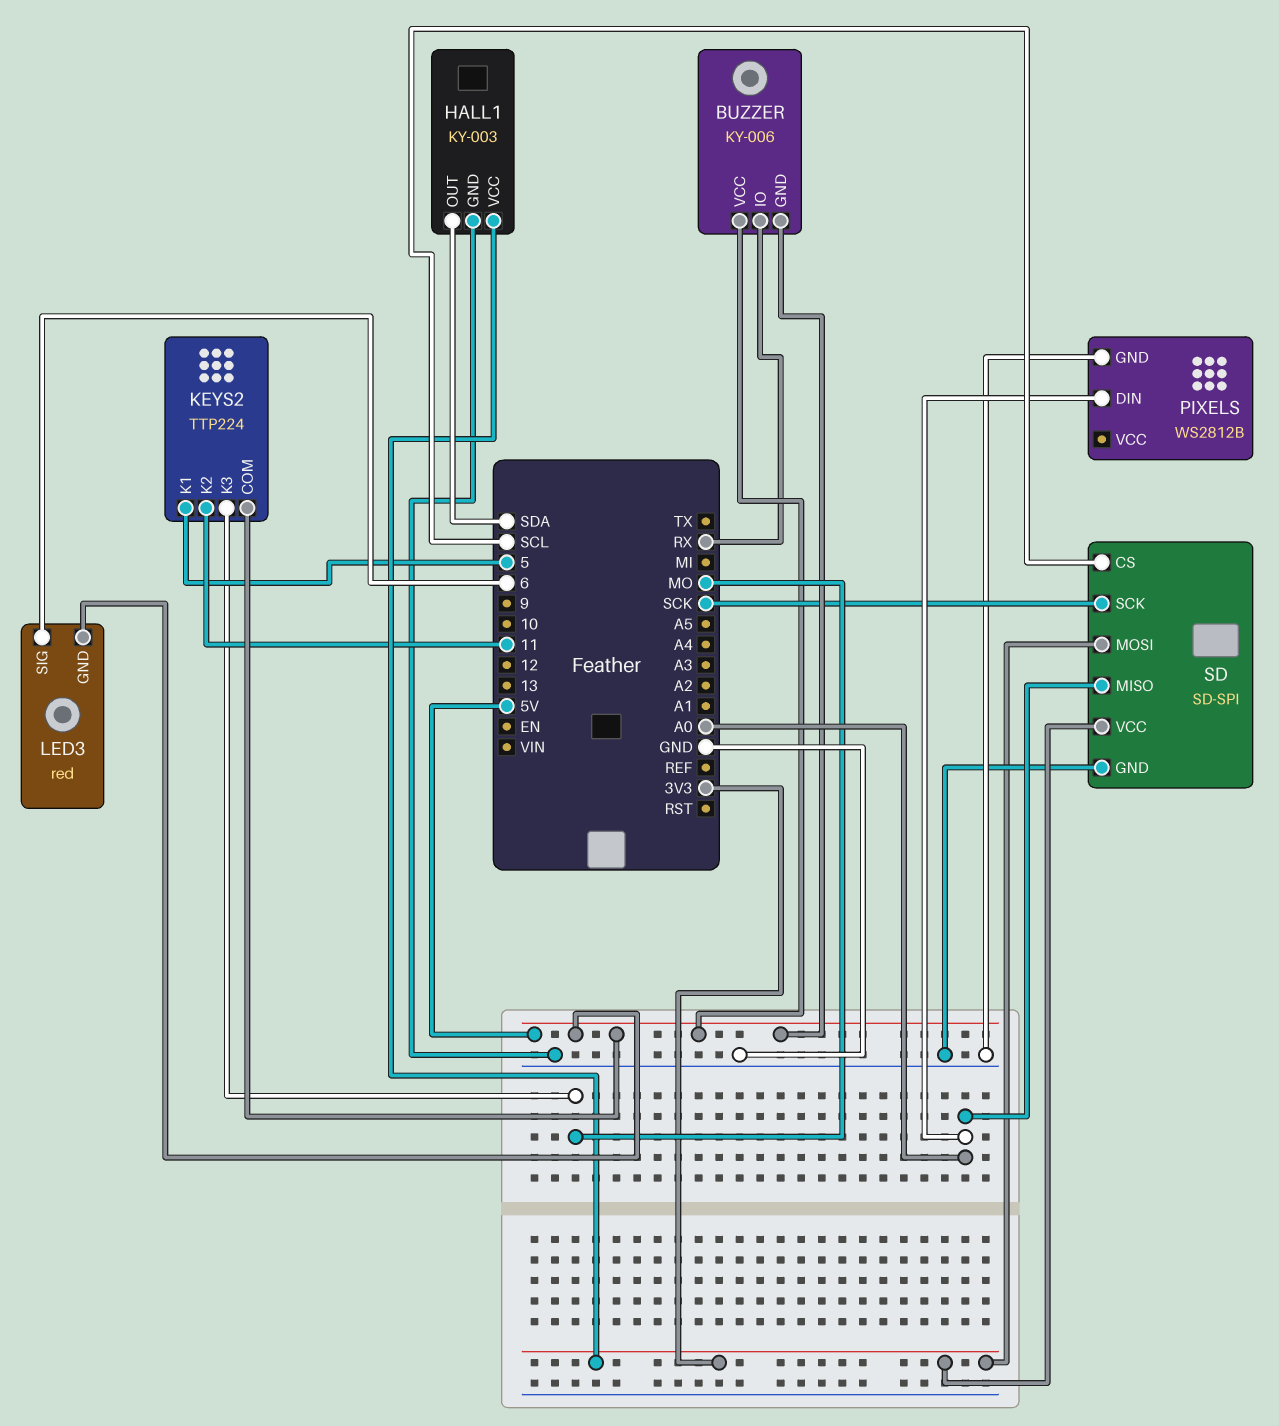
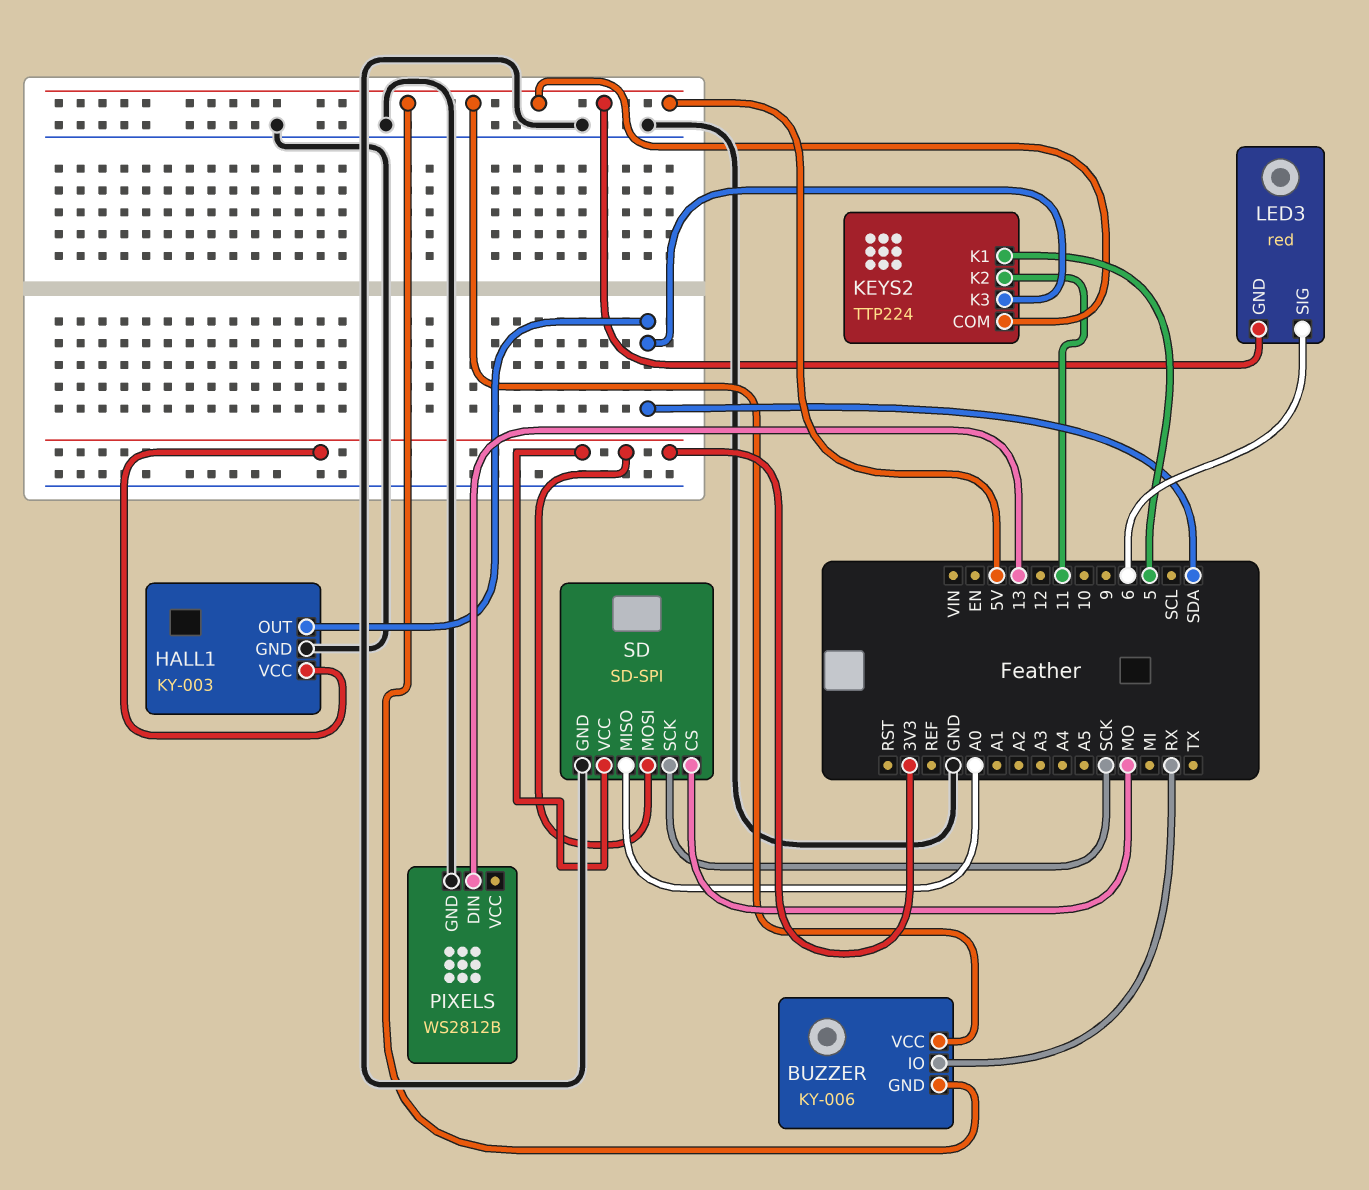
KEYS2 pin K3: MO -> SDA
PIXELS pin DIN: A0 -> 13
SD pin CS: SCL -> MO

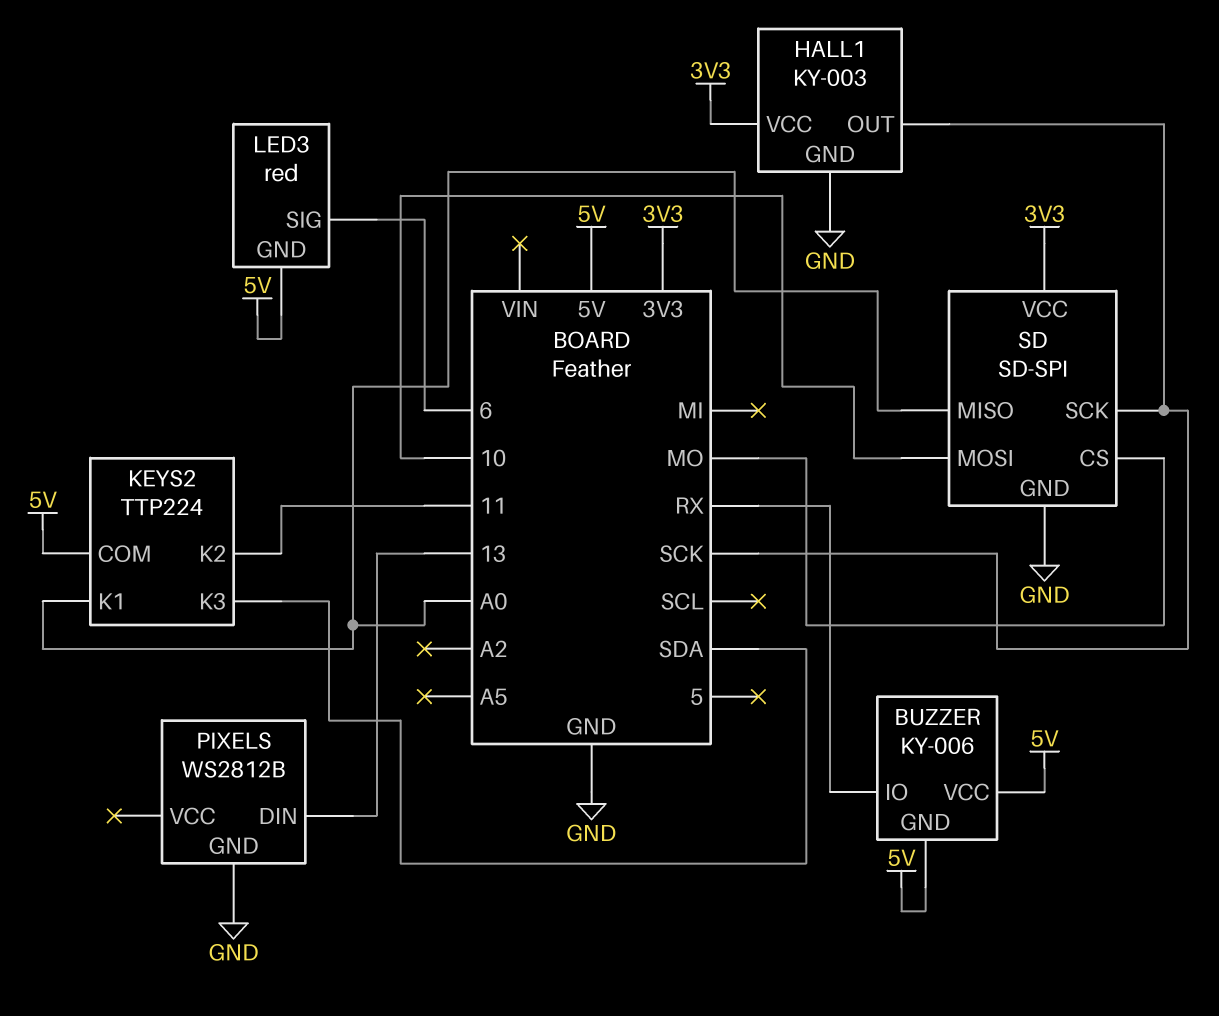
HALL1 pin OUT: SDA -> SCK
KEYS2 pin K1: 5 -> A0
SD pin MOSI: 3V3 -> 10

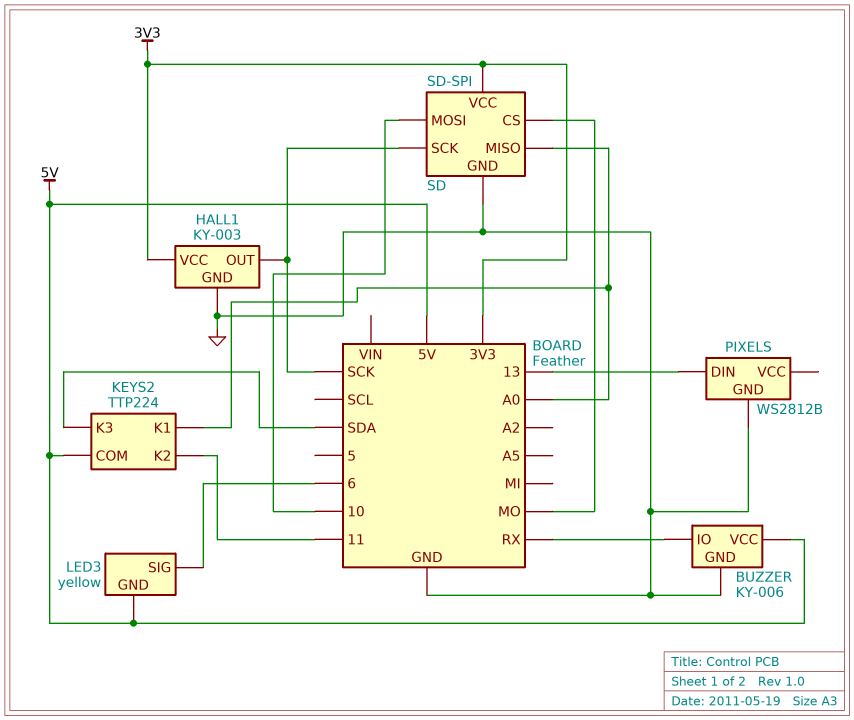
BUZZER pin GND: 5V -> GND
LED3: red -> yellow

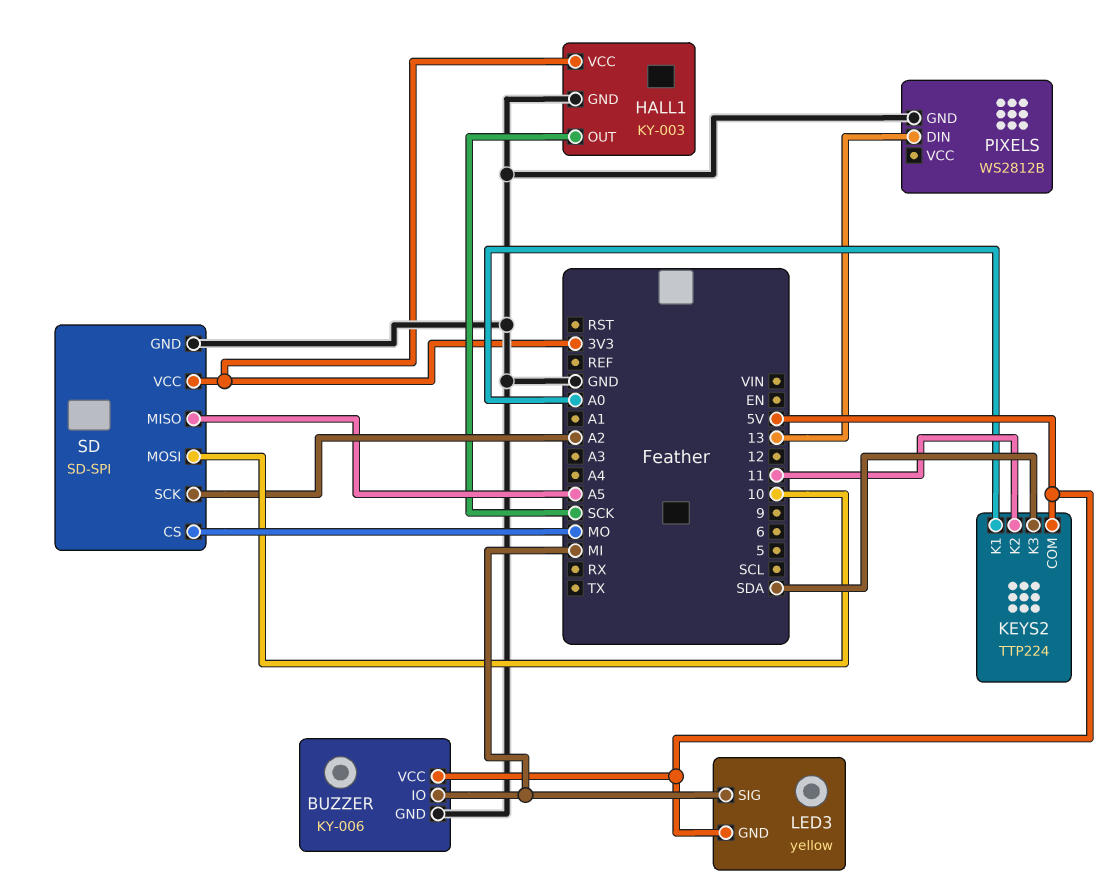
BUZZER pin IO: RX -> MI
LED3 pin SIG: 6 -> MI
SD pin MISO: A0 -> A5
SD pin SCK: SCK -> A2

